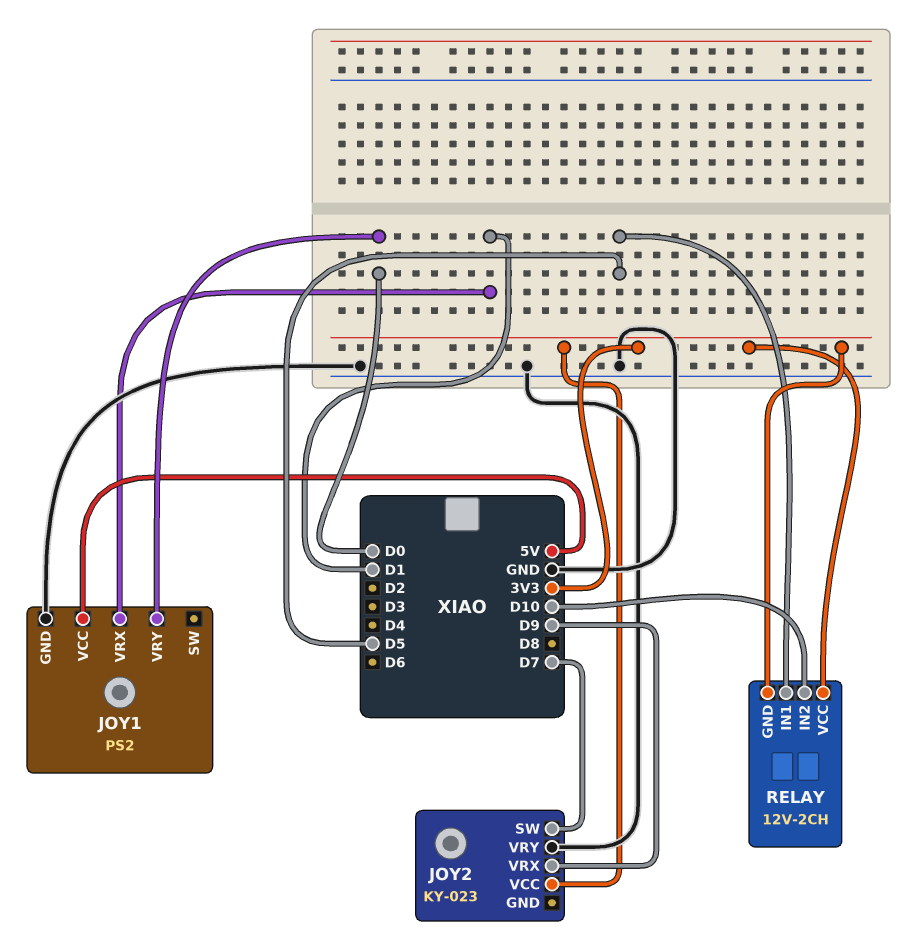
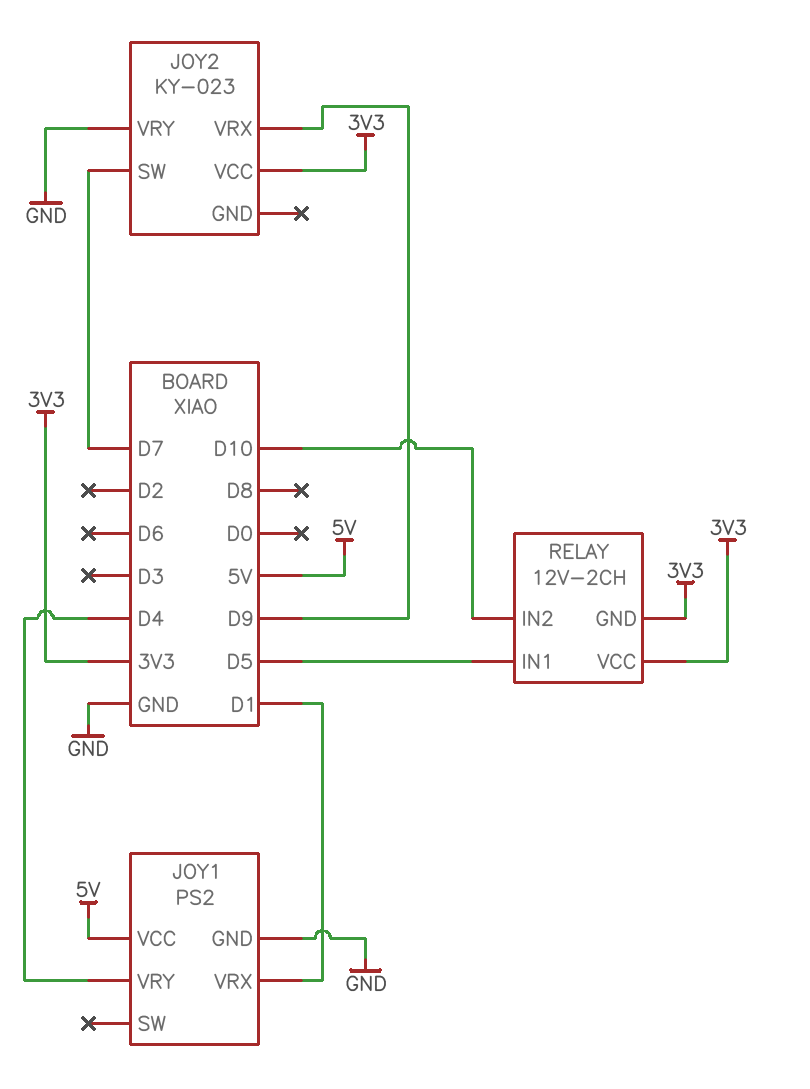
JOY1 pin VRY: D0 -> D4

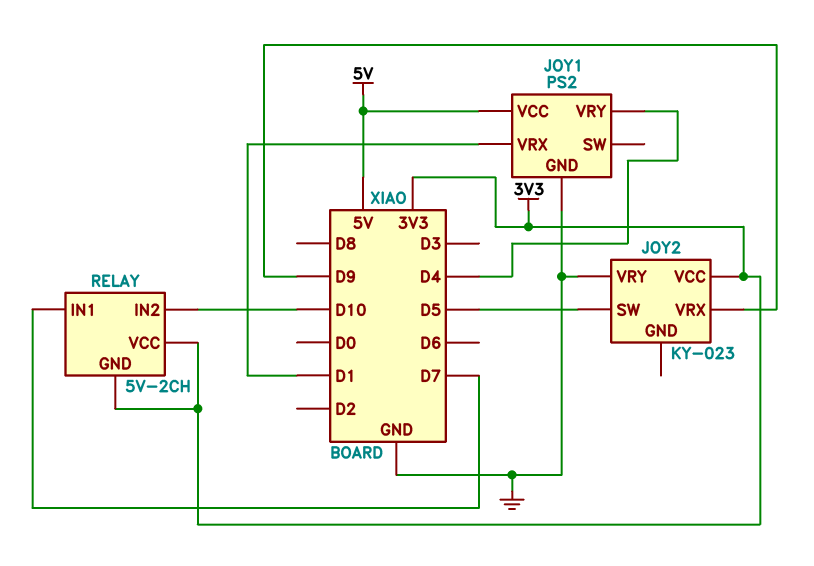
JOY2 pin SW: D7 -> D5
RELAY: 12V-2CH -> 5V-2CH
RELAY pin IN1: D5 -> D7

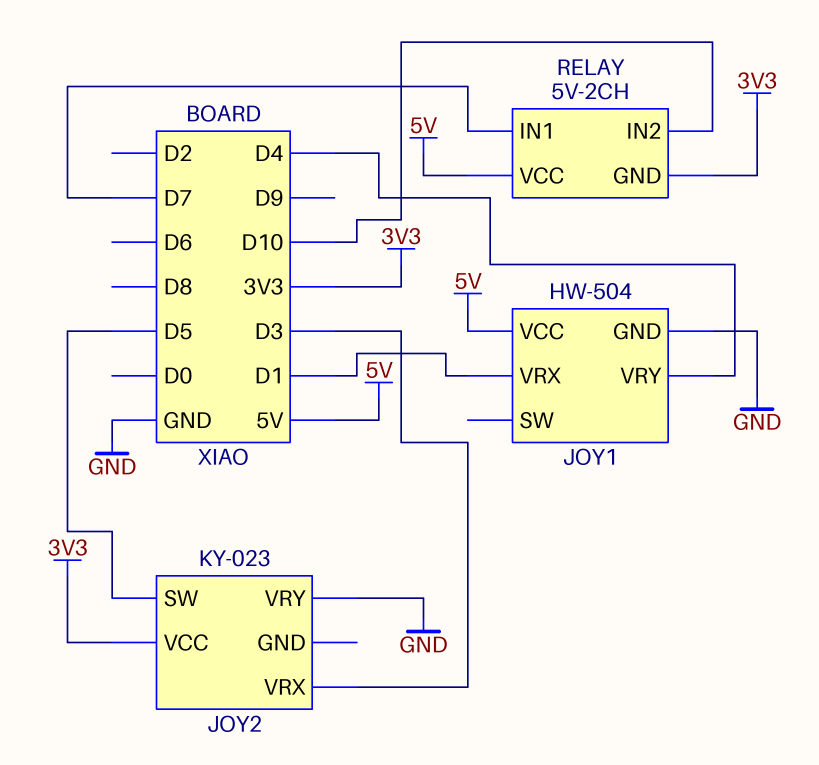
JOY1: PS2 -> HW-504
JOY2 pin VRX: D9 -> D3
RELAY pin VCC: 3V3 -> 5V

